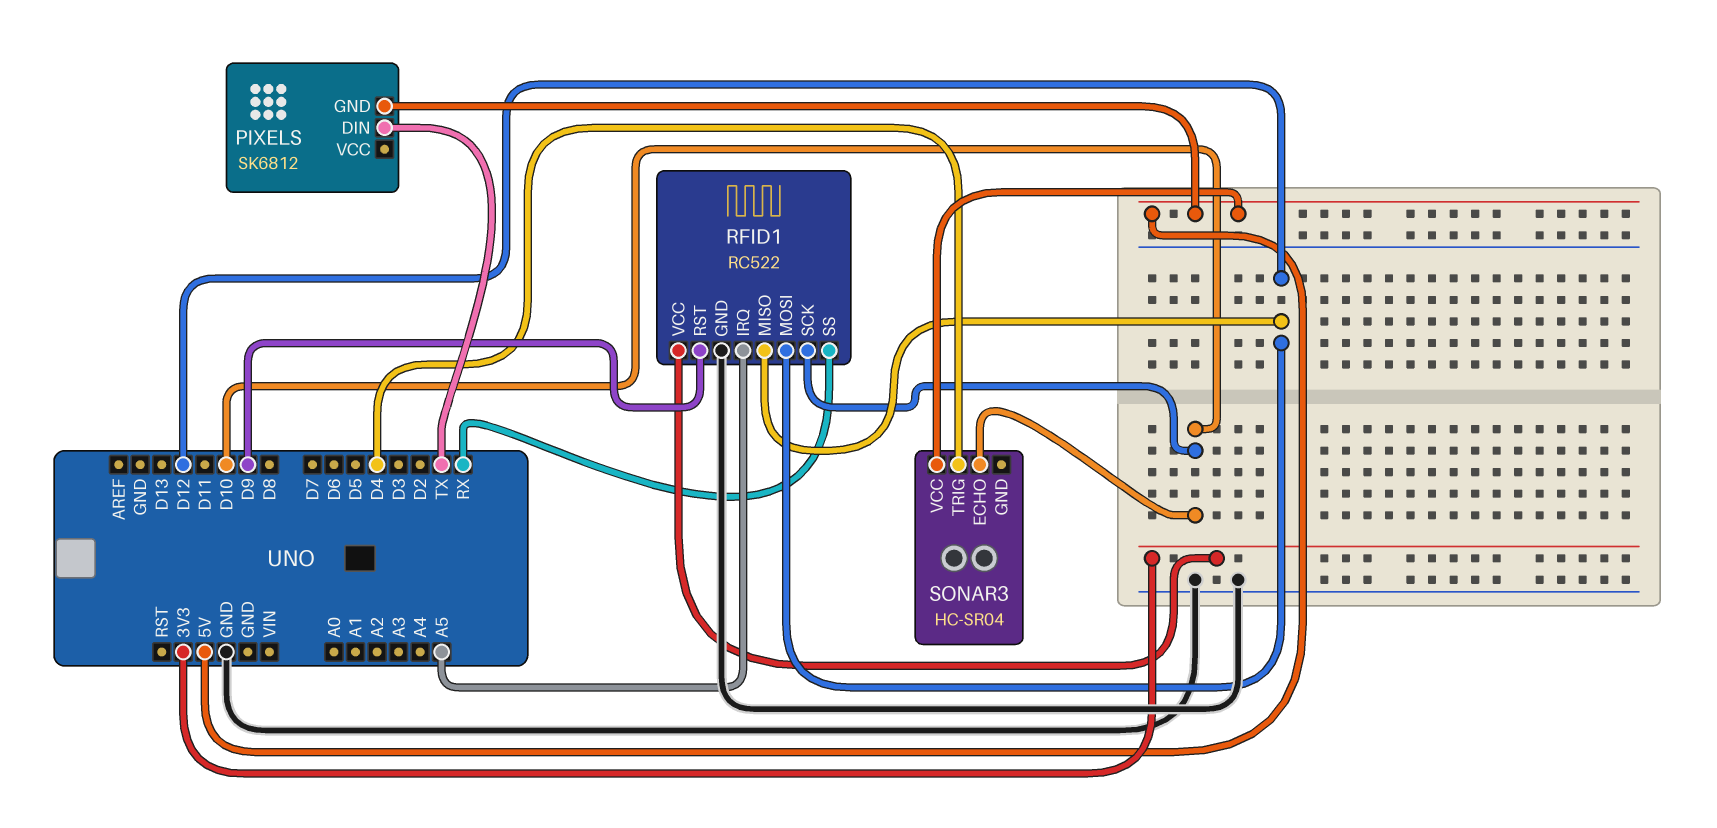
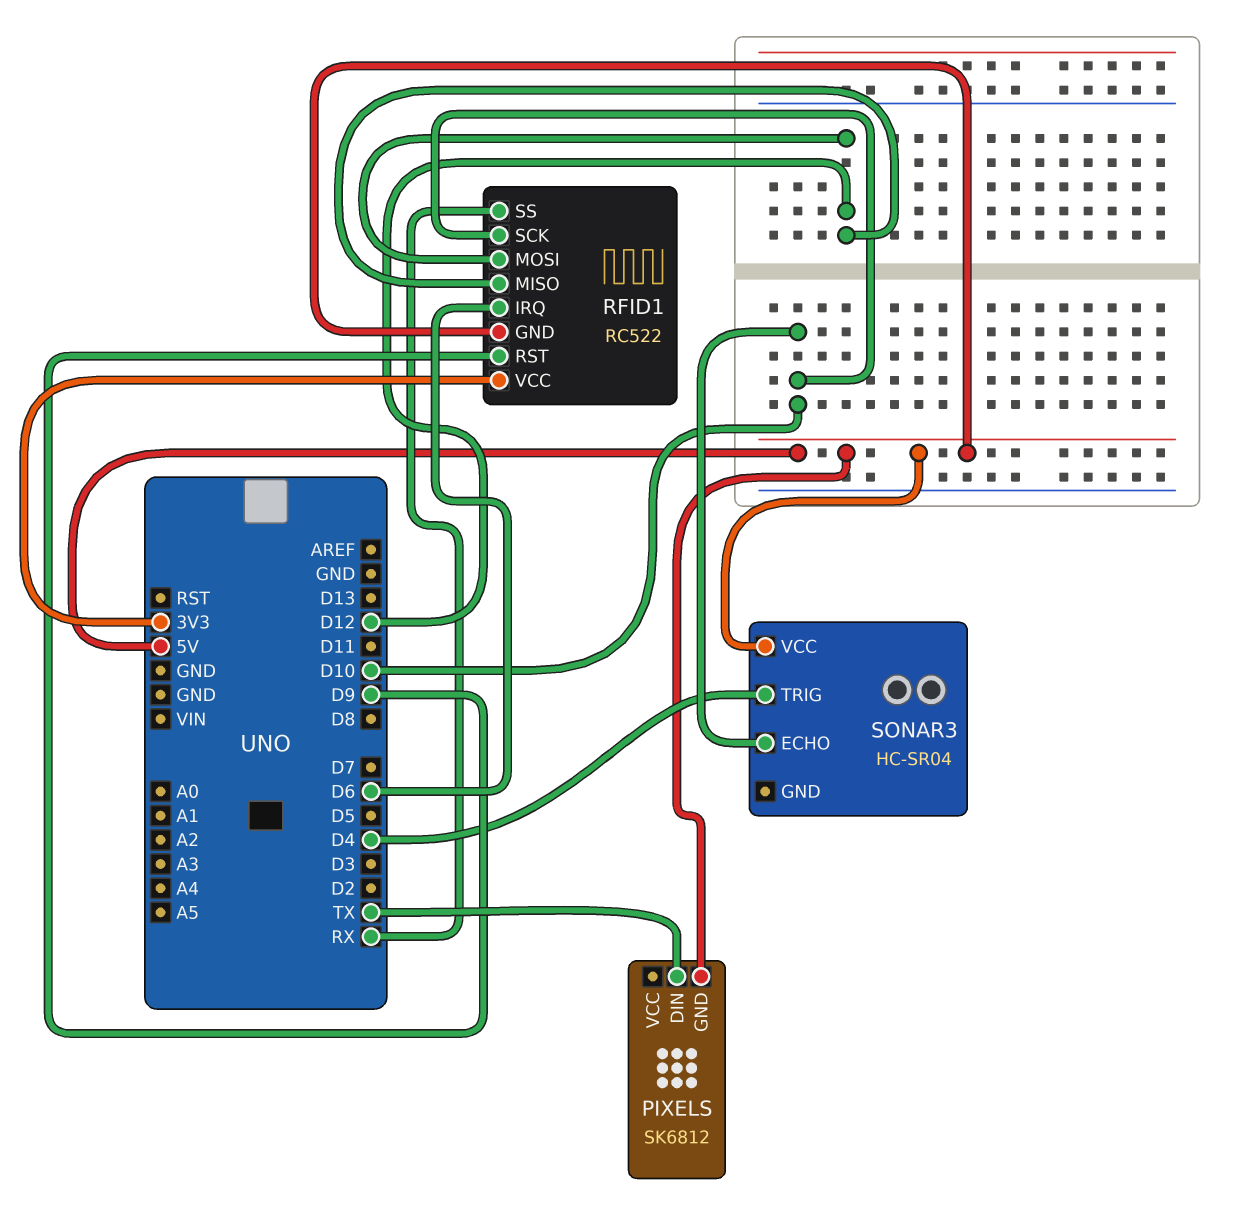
RFID1 pin GND: GND -> 5V
RFID1 pin IRQ: A5 -> D6

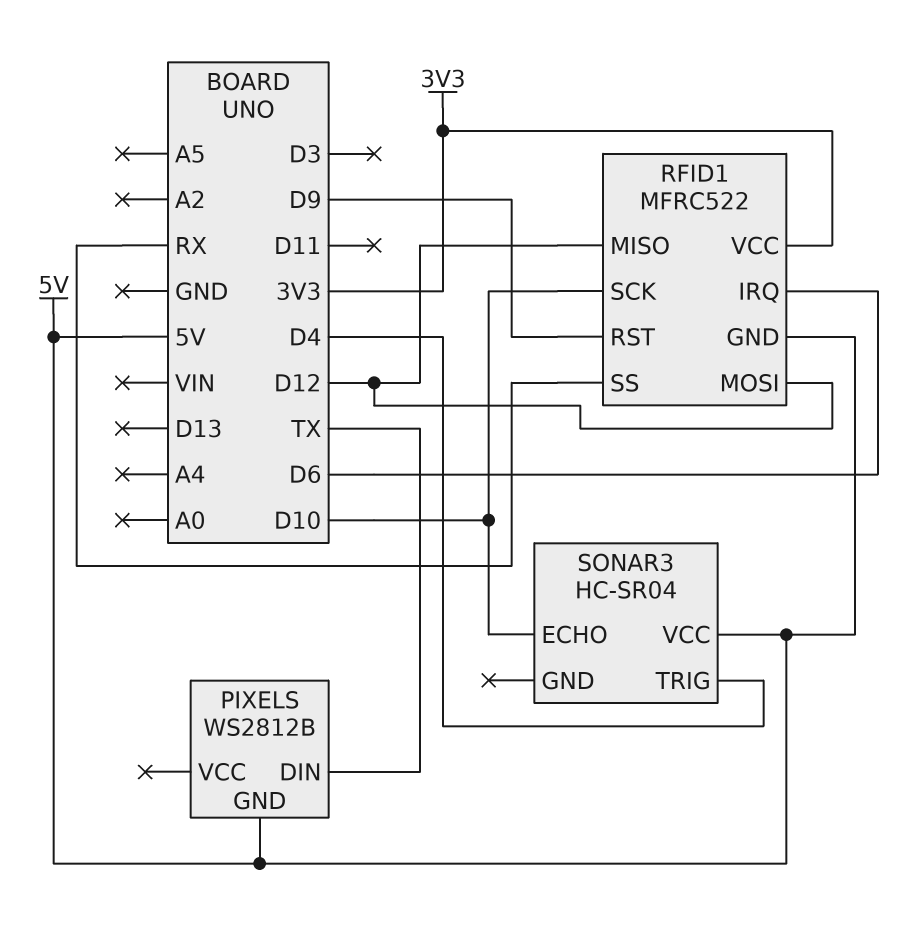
PIXELS: SK6812 -> WS2812B
RFID1: RC522 -> MFRC522

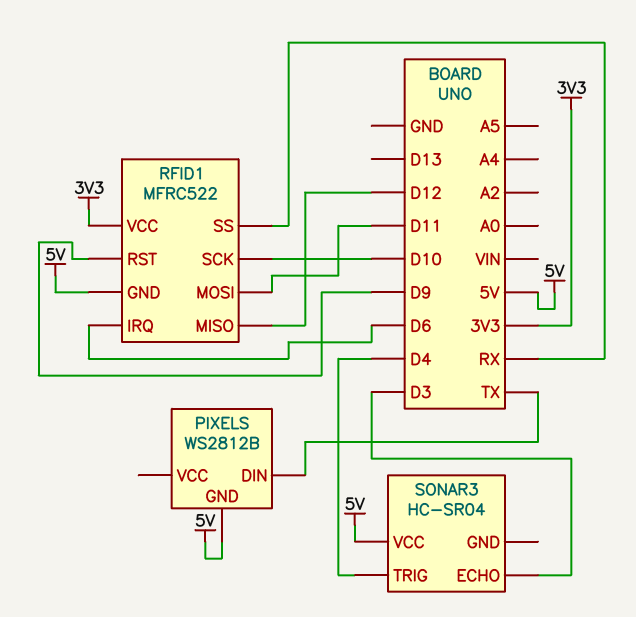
RFID1 pin MOSI: D12 -> D11
SONAR3 pin ECHO: D10 -> D3

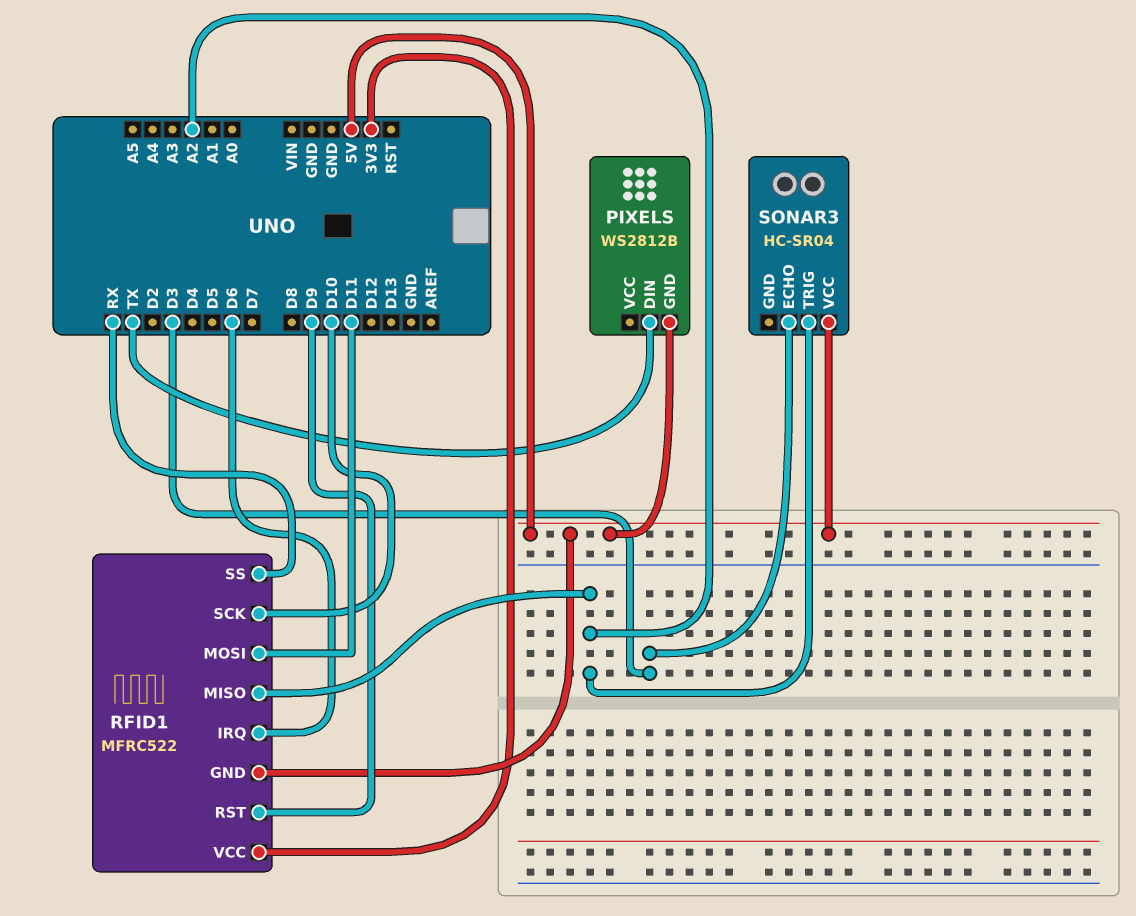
RFID1 pin MISO: D12 -> A2
SONAR3 pin TRIG: D4 -> A2

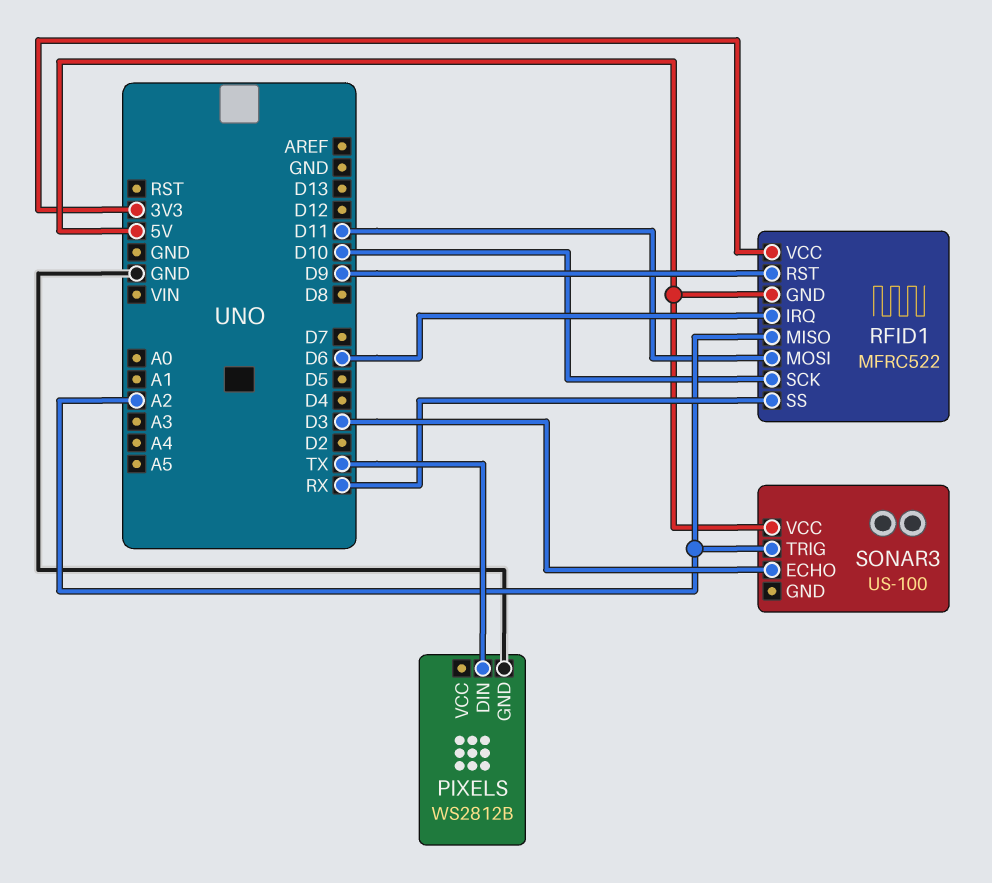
PIXELS pin GND: 5V -> GND
SONAR3: HC-SR04 -> US-100

